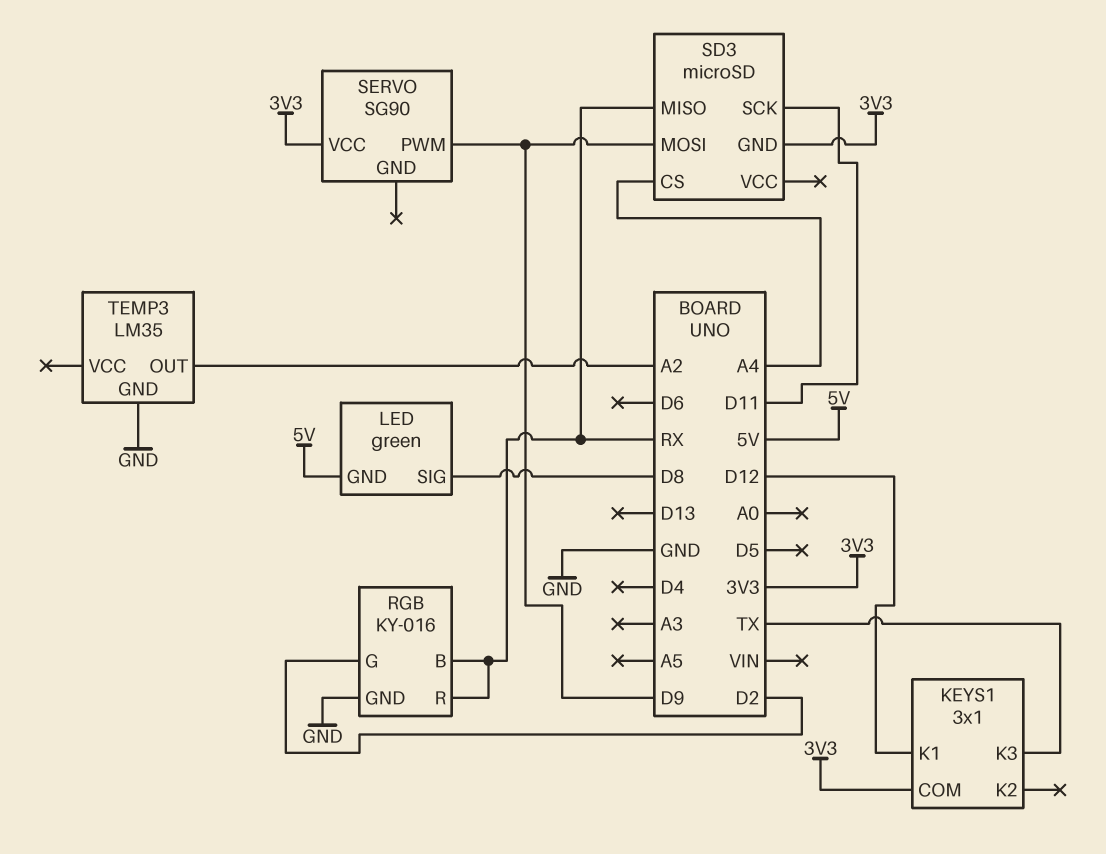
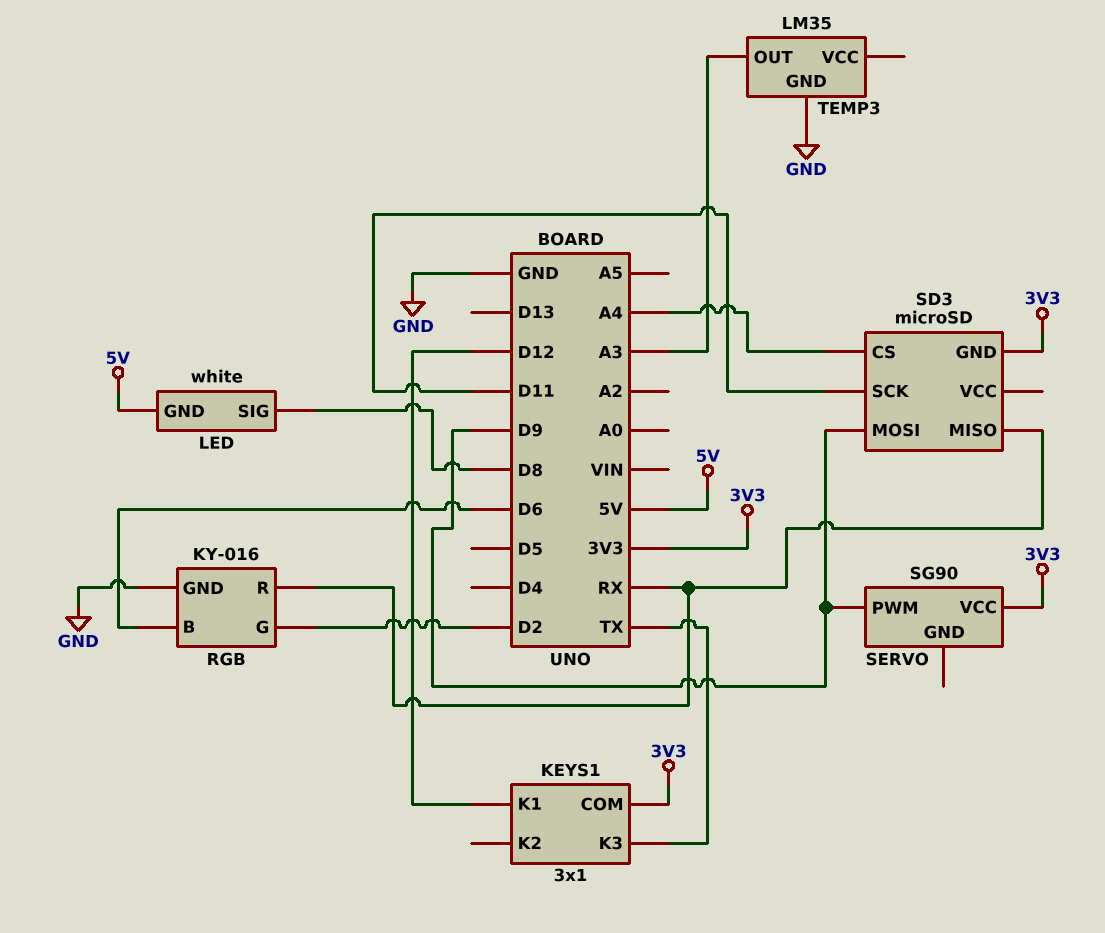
LED: green -> white
RGB pin B: RX -> D6
TEMP3 pin OUT: A2 -> A3

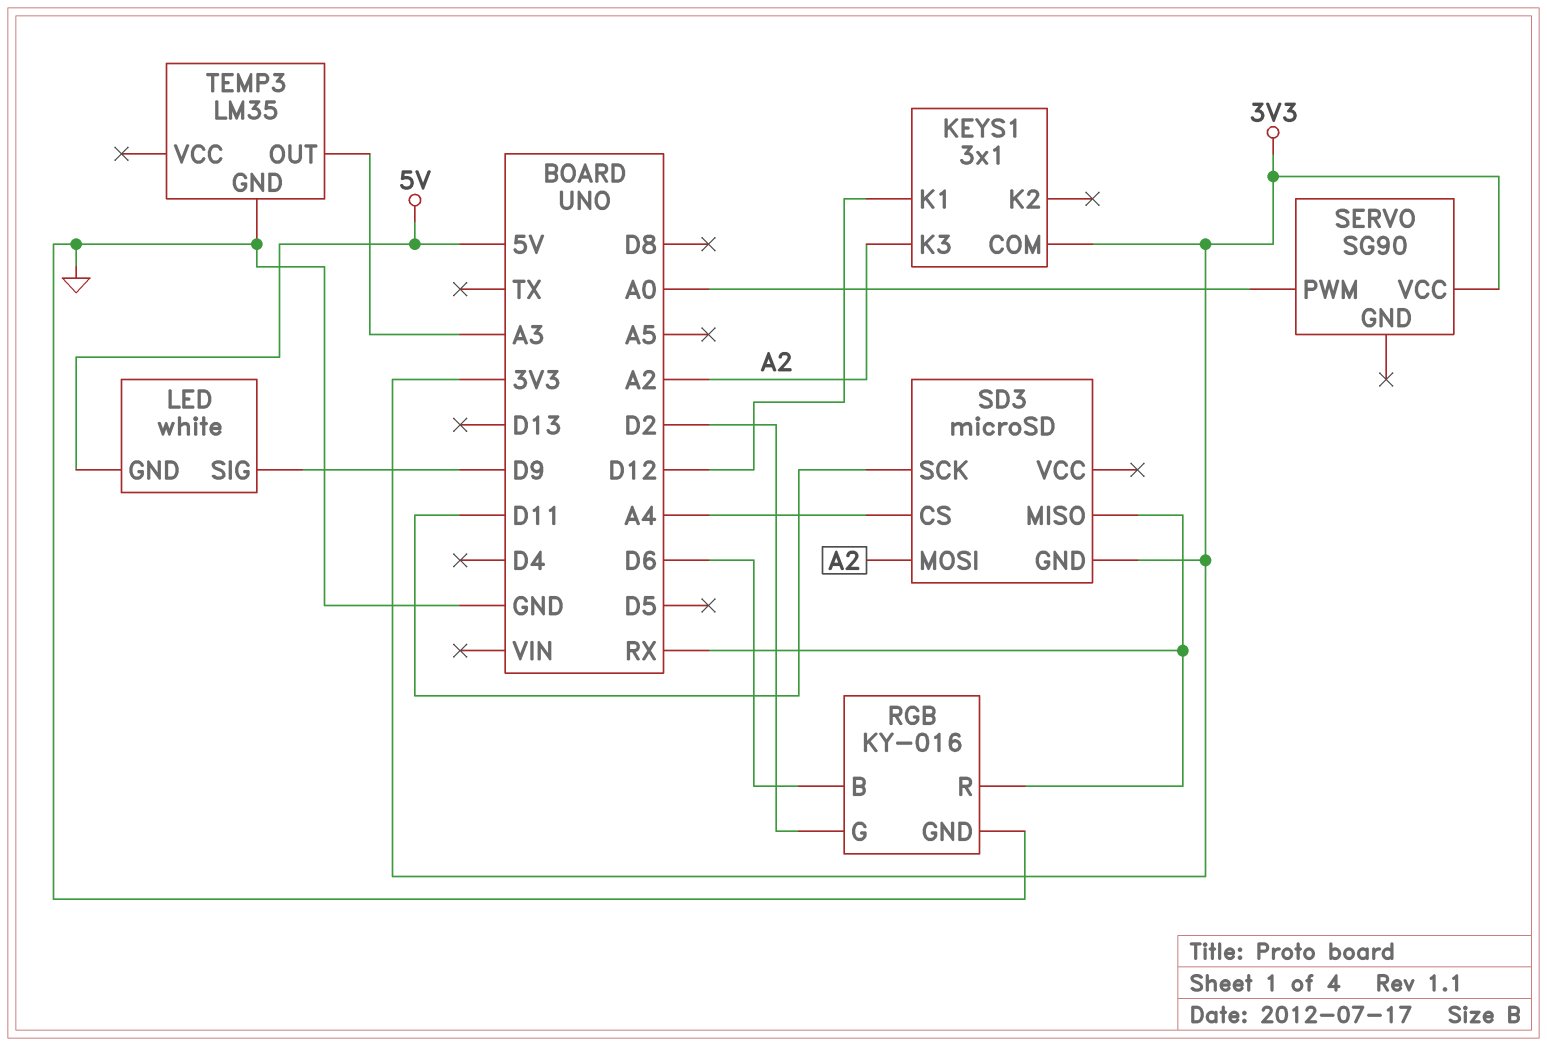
KEYS1 pin K3: TX -> A2
LED pin SIG: D8 -> D9
SD3 pin MOSI: D9 -> A2
SERVO pin PWM: D9 -> A0

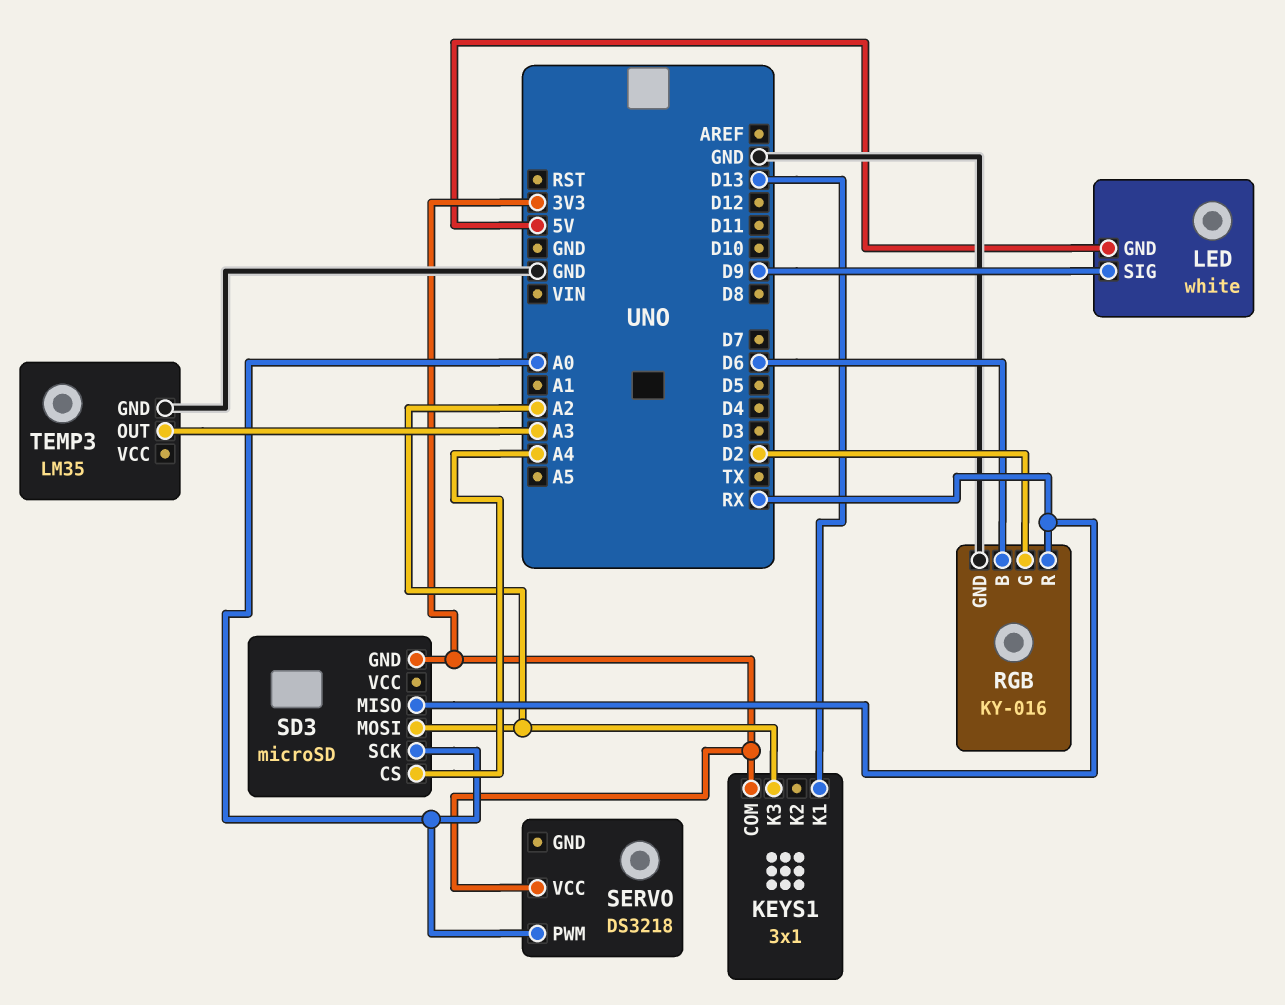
KEYS1 pin K1: D12 -> D13
SD3 pin SCK: D11 -> A0
SERVO: SG90 -> DS3218

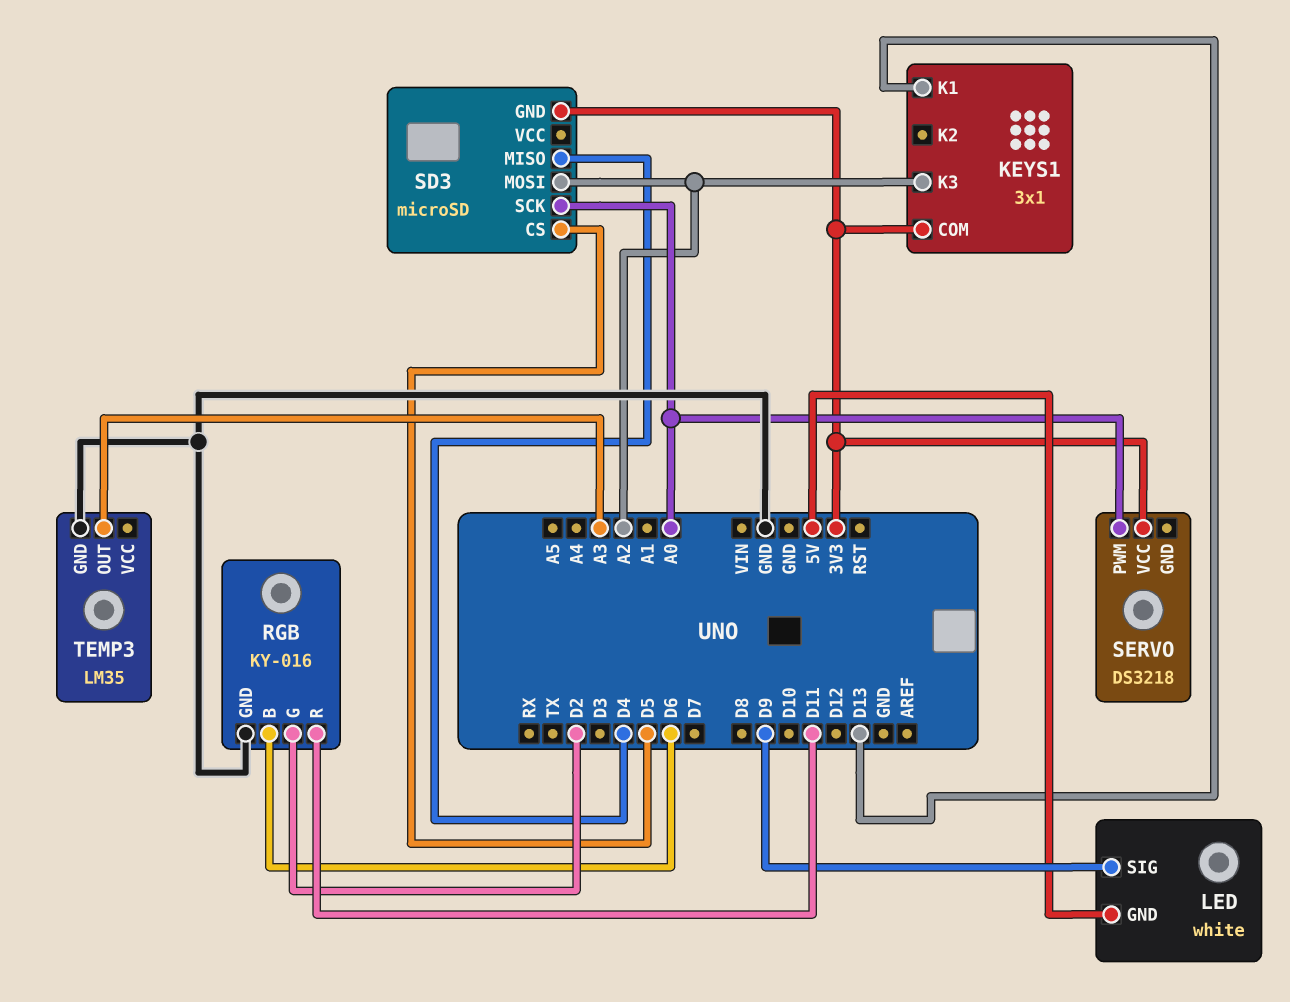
RGB pin R: RX -> D11
SD3 pin CS: A4 -> D5
SD3 pin MISO: RX -> D4

